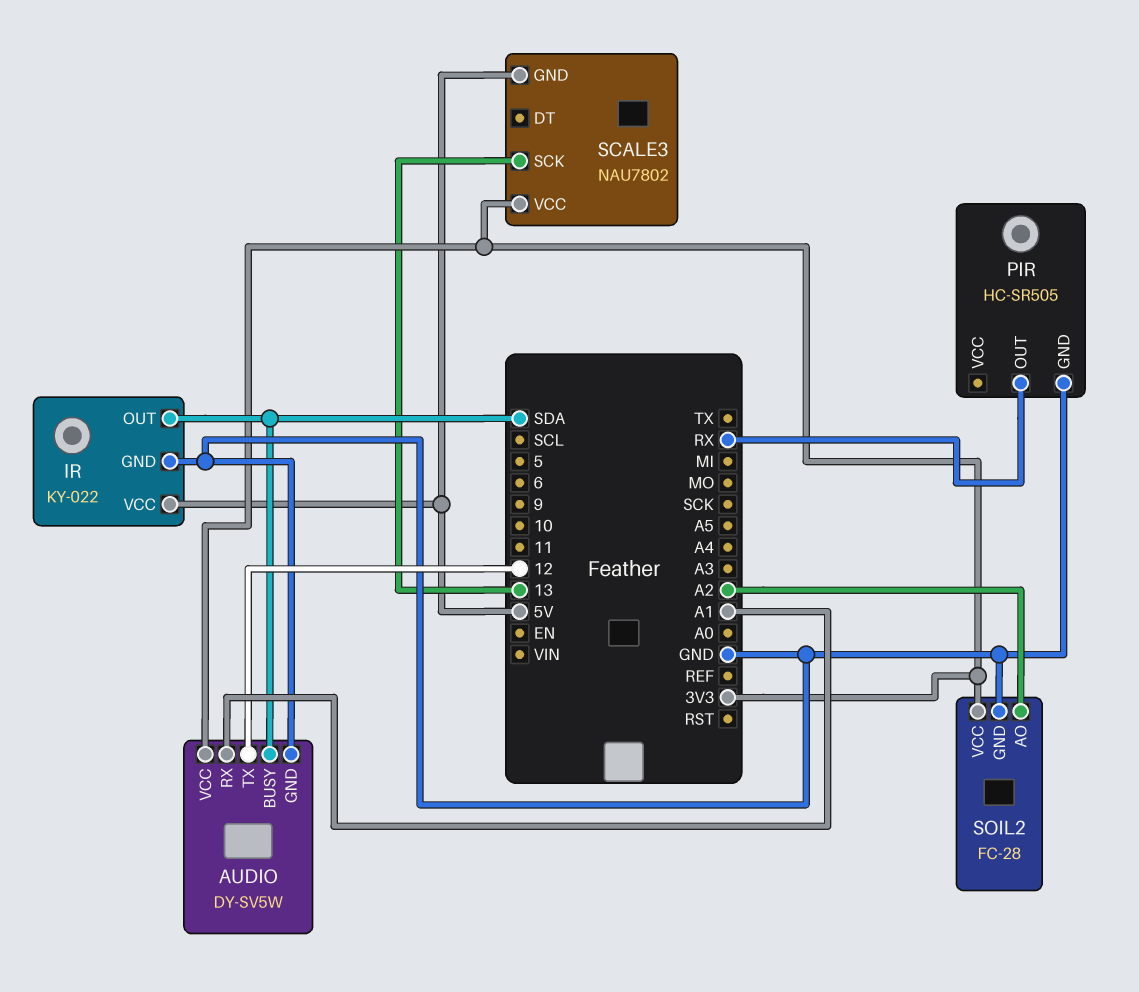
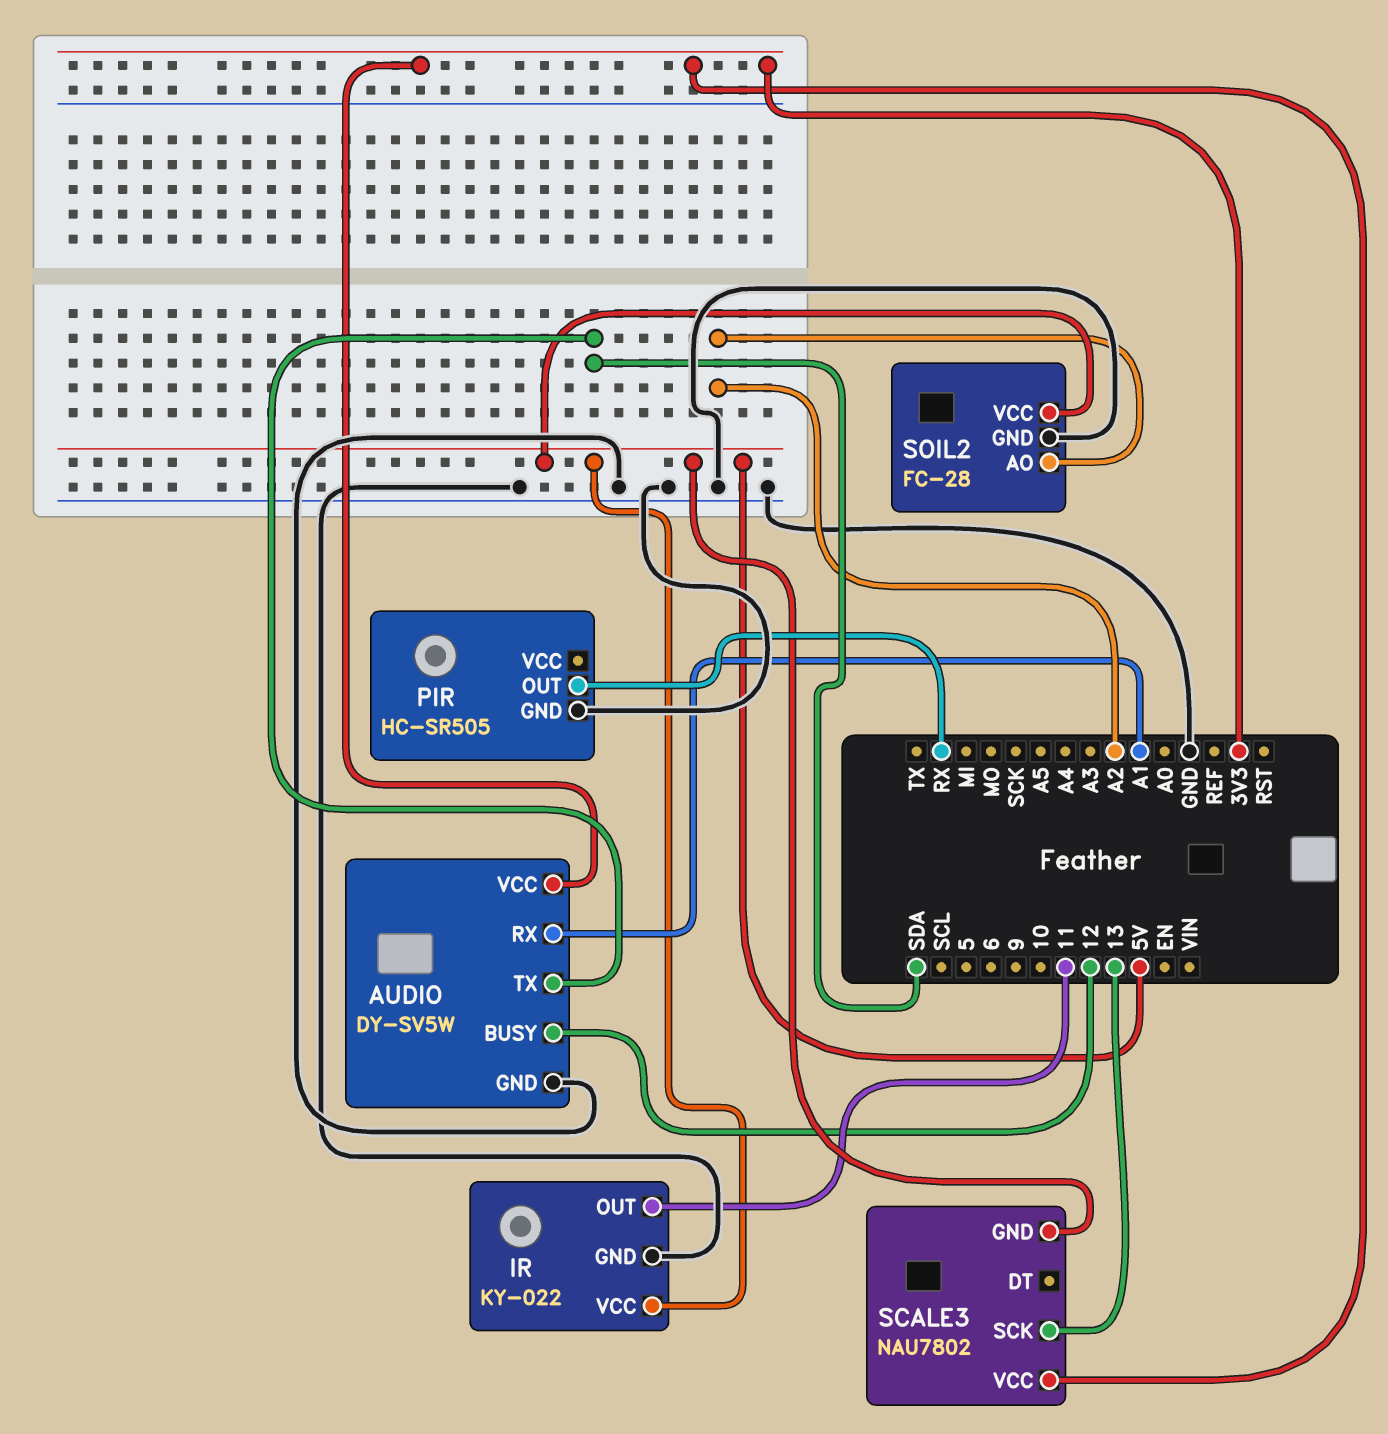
AUDIO pin BUSY: SDA -> 12
AUDIO pin TX: 12 -> SDA
IR pin OUT: SDA -> 11
SOIL2 pin VCC: 3V3 -> 5V

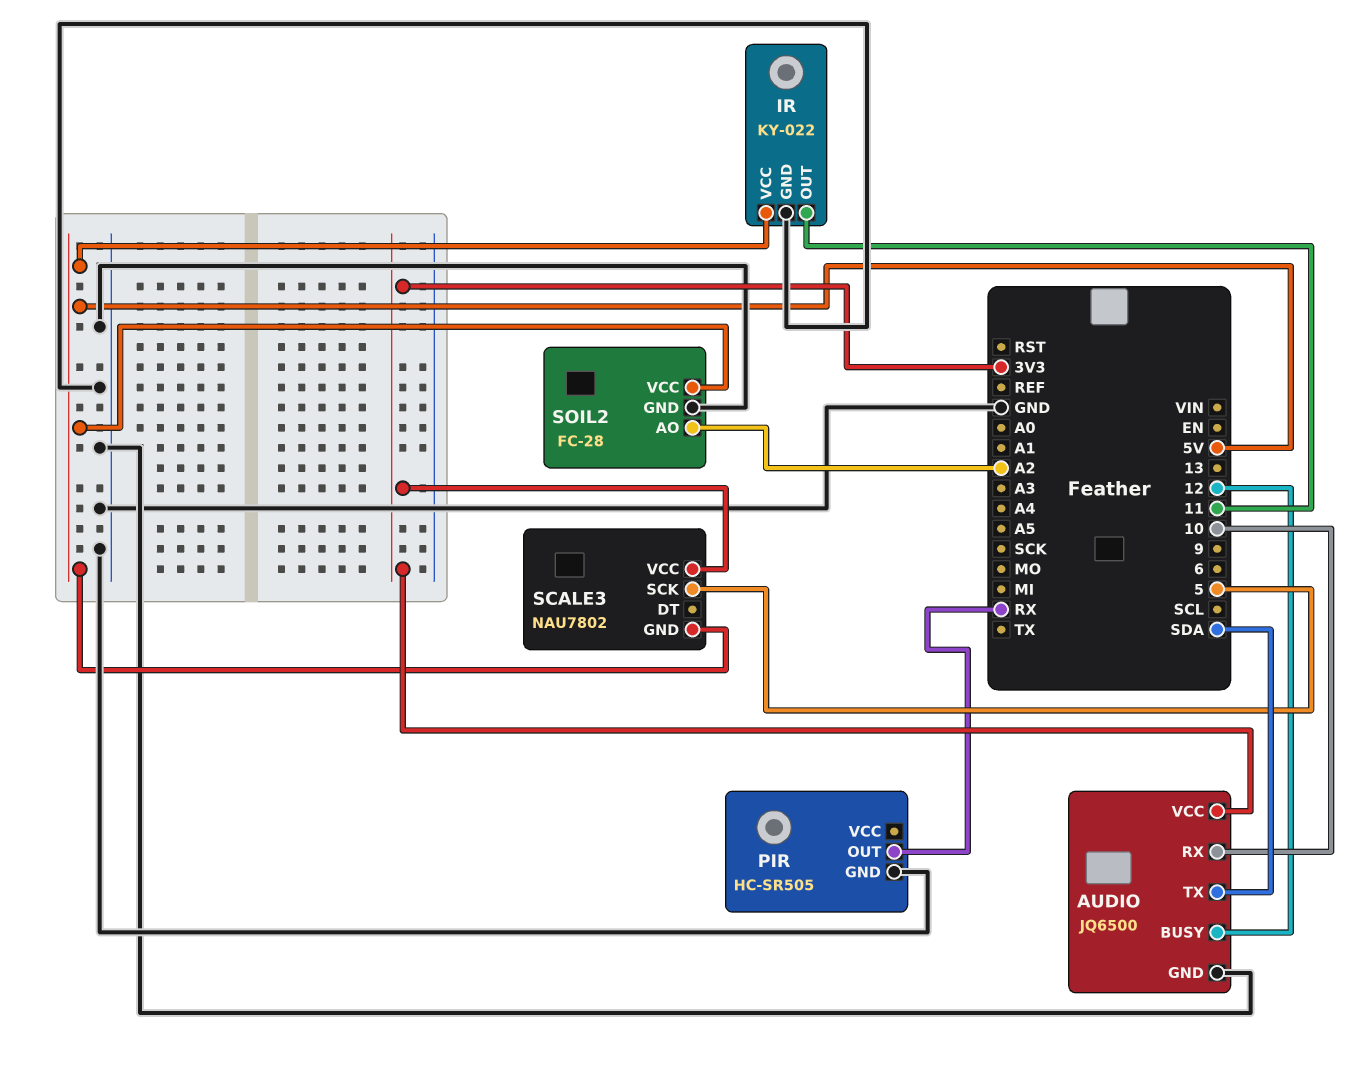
AUDIO: DY-SV5W -> JQ6500
AUDIO pin RX: A1 -> 10
SCALE3 pin SCK: 13 -> 5

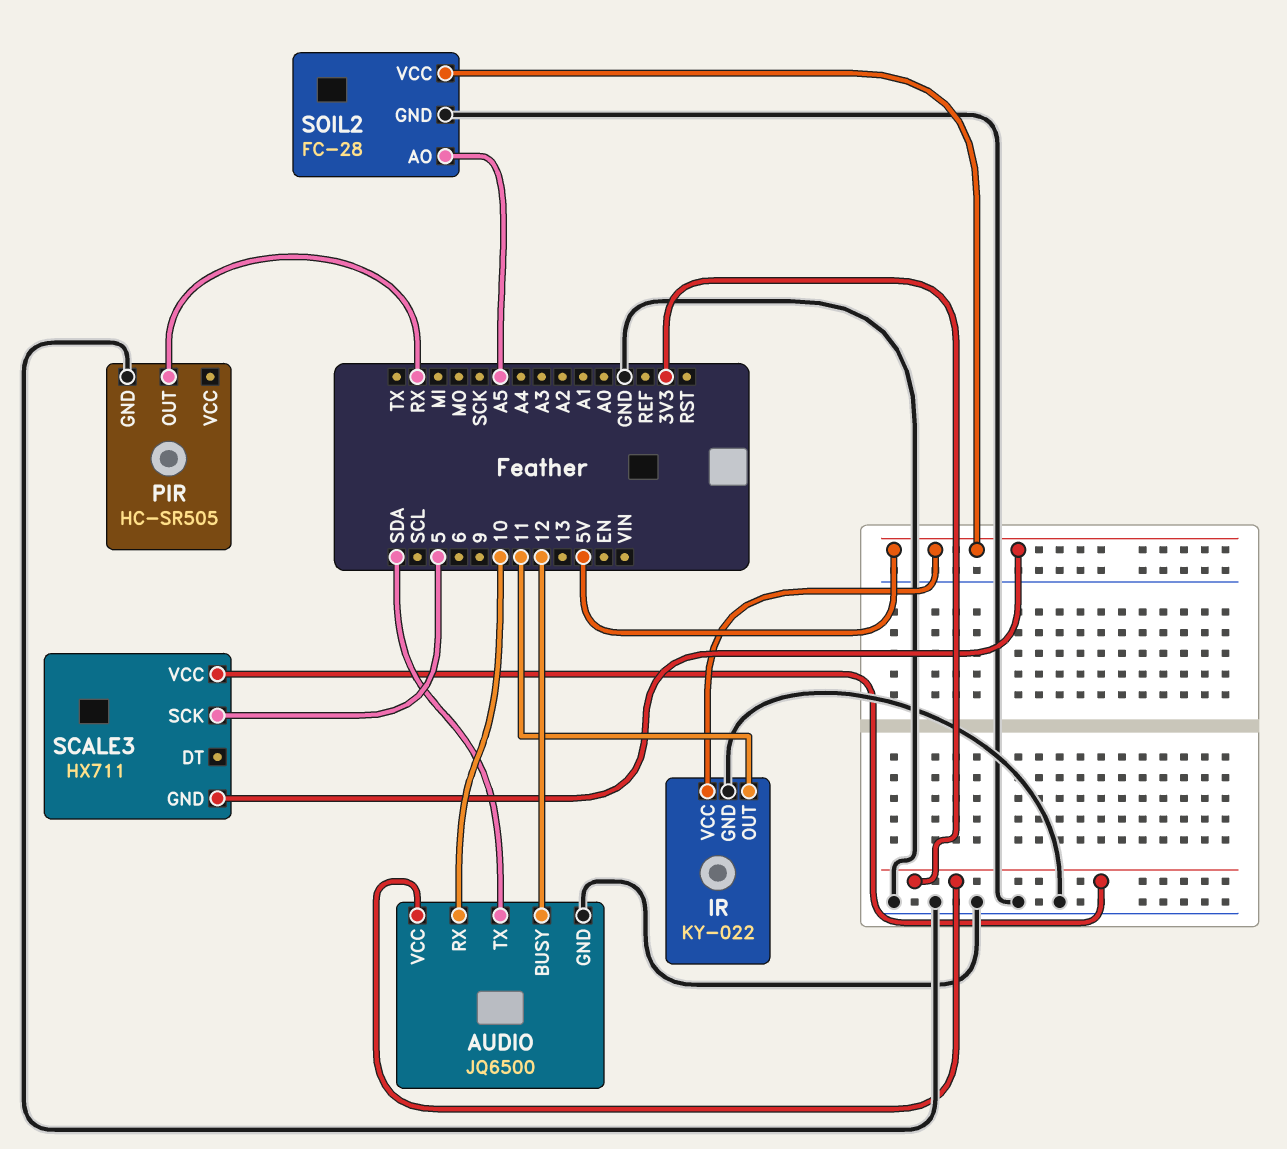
SCALE3: NAU7802 -> HX711
SOIL2 pin AO: A2 -> A5

